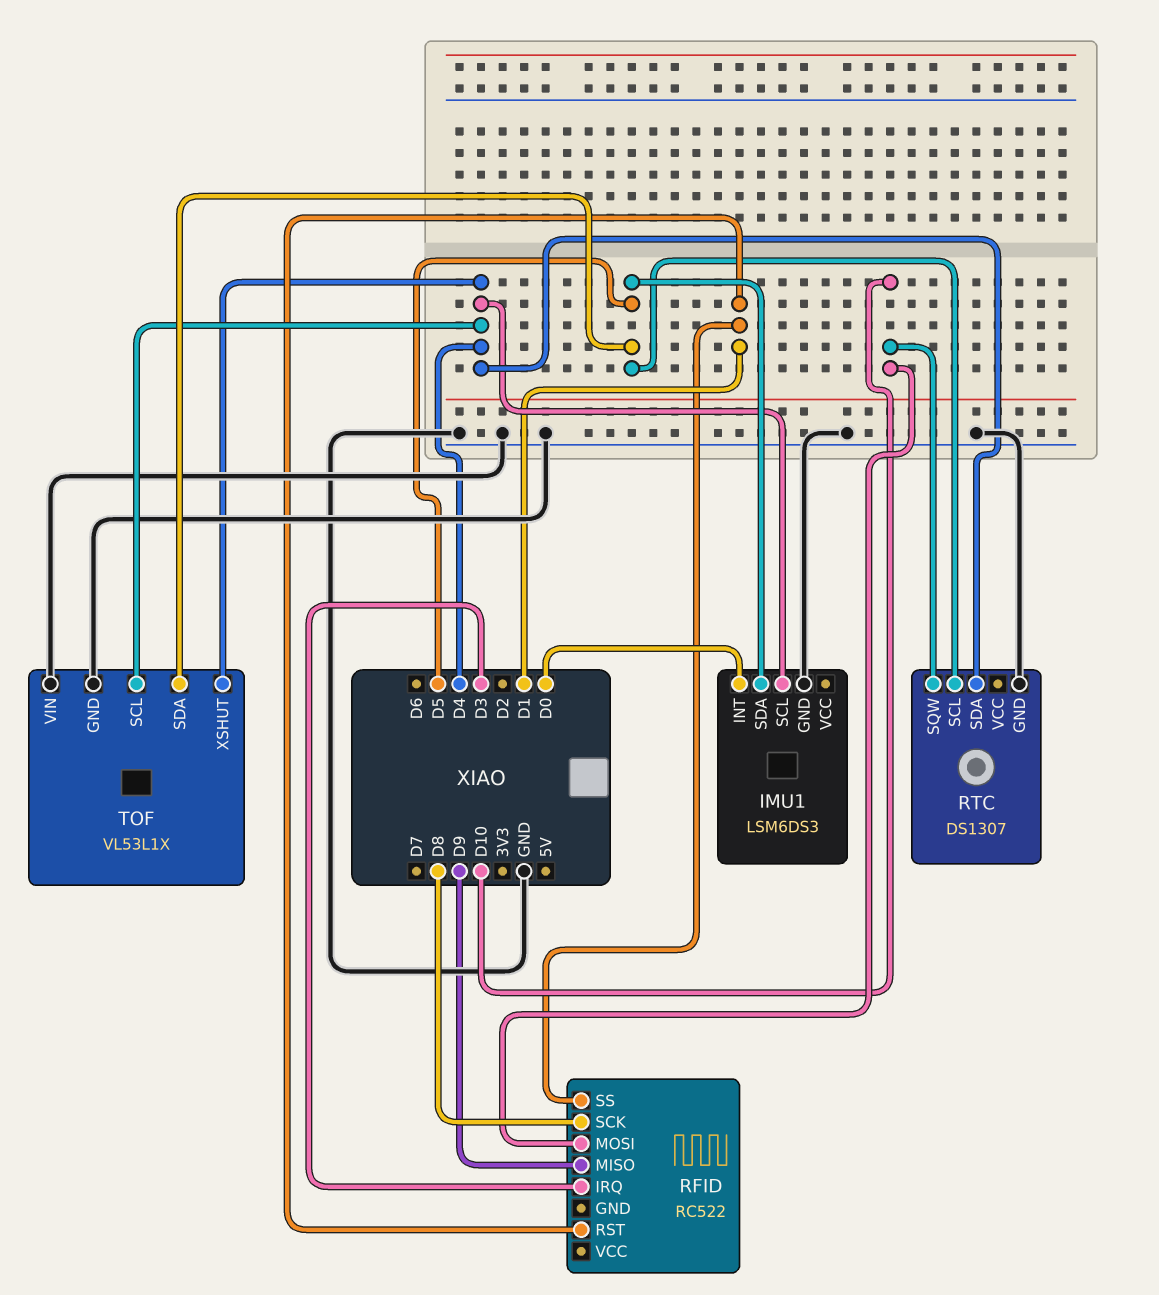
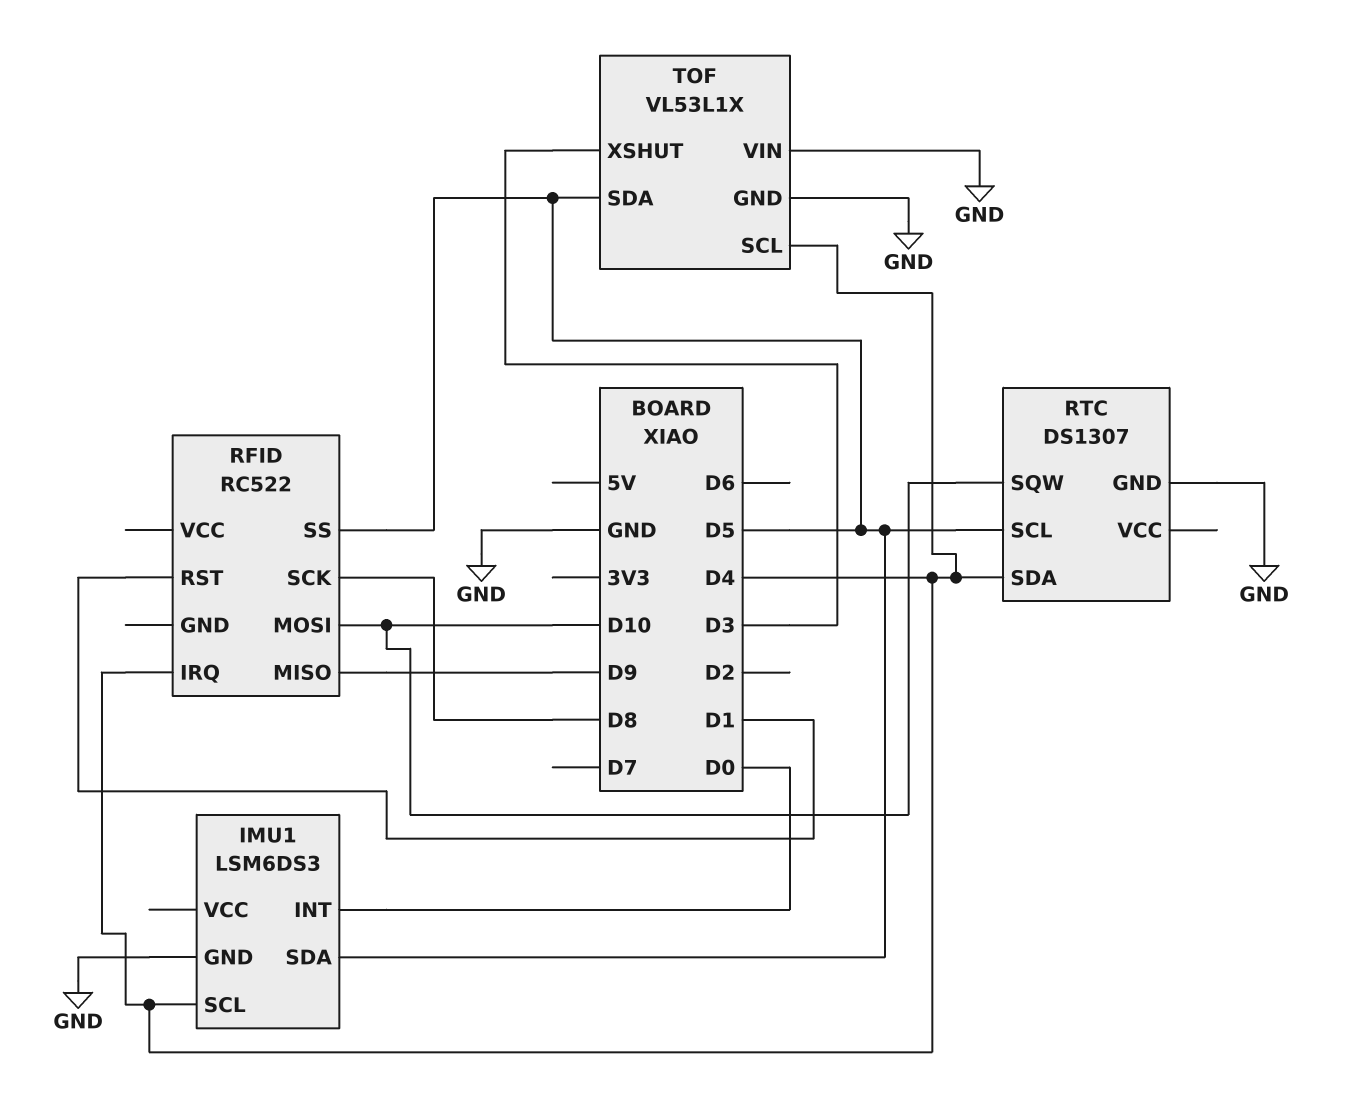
RFID pin IRQ: D3 -> D4
RFID pin SS: D1 -> D5
TOF pin XSHUT: D4 -> D3

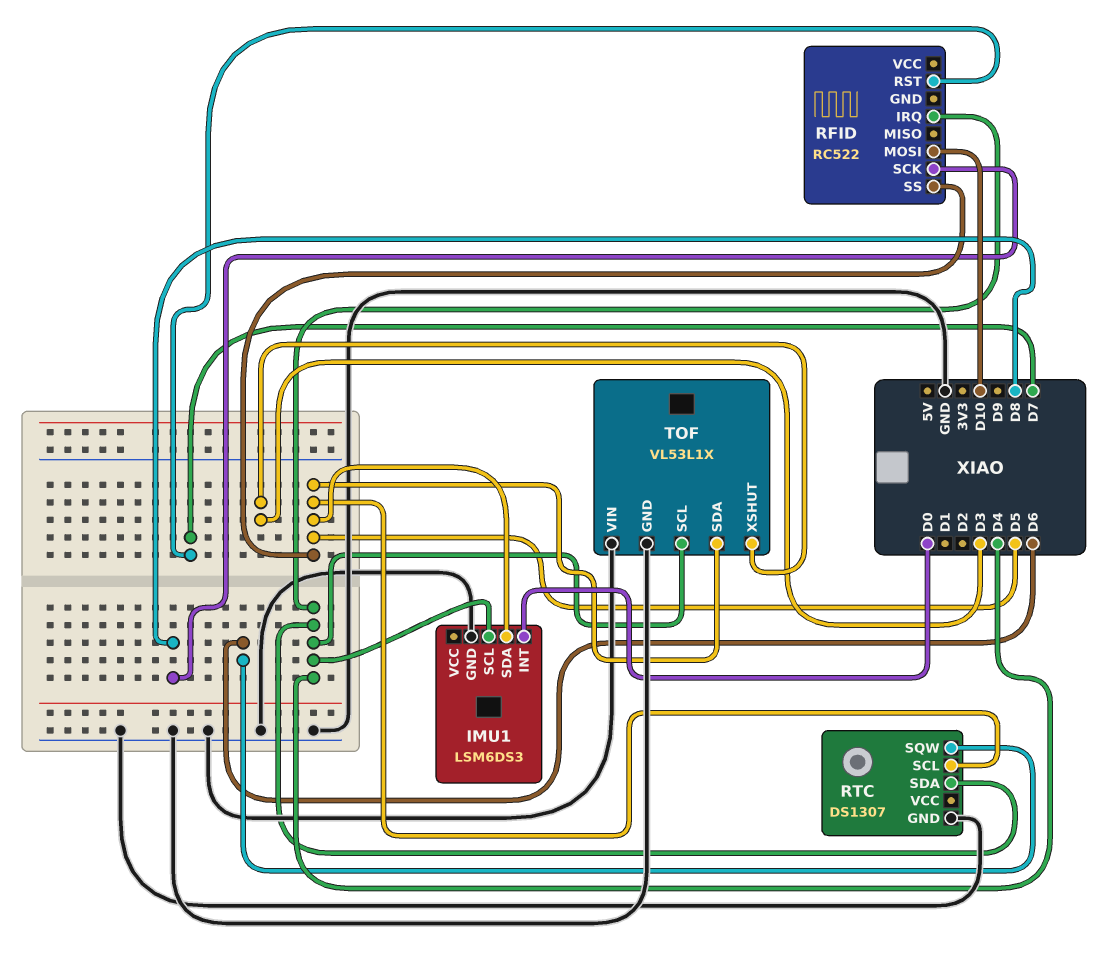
RFID pin MISO: D9 -> none
RFID pin RST: D1 -> D7
RTC pin SQW: D10 -> D6

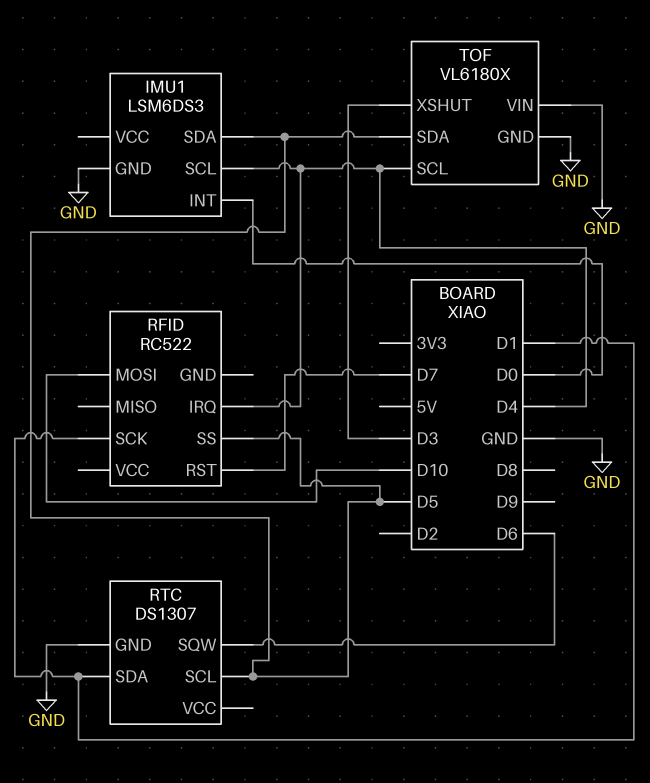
RFID pin SCK: D8 -> D1
RTC pin SDA: D4 -> D1
TOF: VL53L1X -> VL6180X

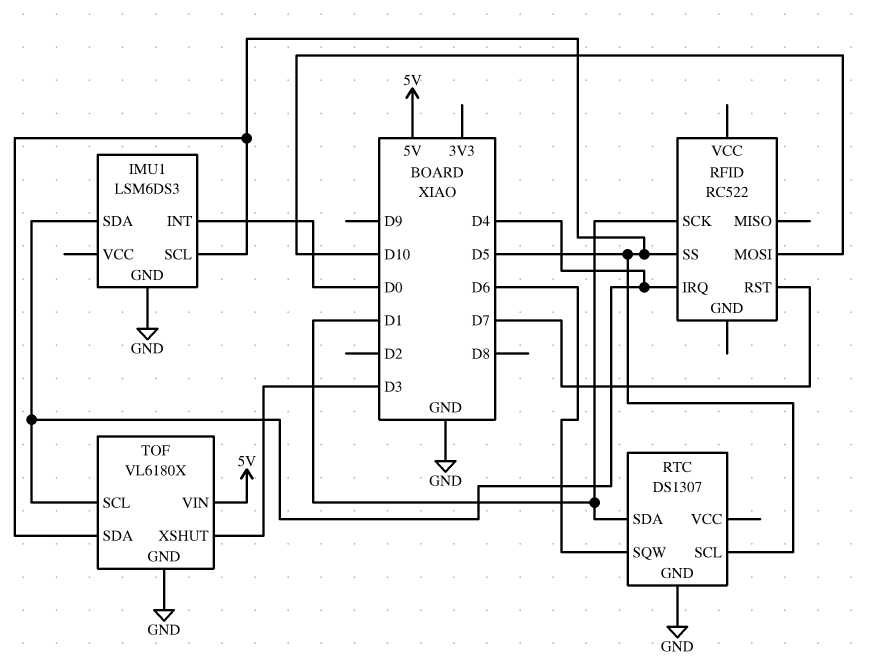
IMU1 pin SCL: D4 -> D5
IMU1 pin SDA: D5 -> D4
TOF pin VIN: GND -> 5V

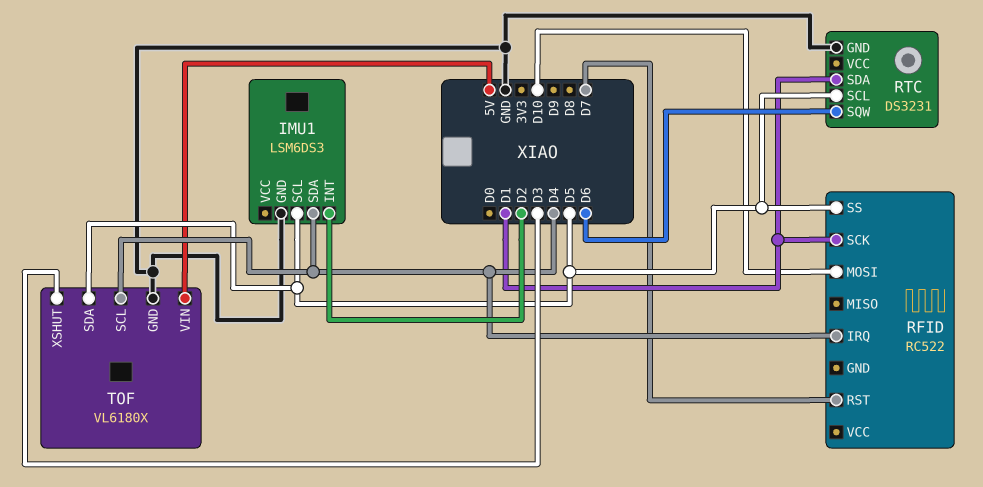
IMU1 pin INT: D0 -> D2
RTC: DS1307 -> DS3231

